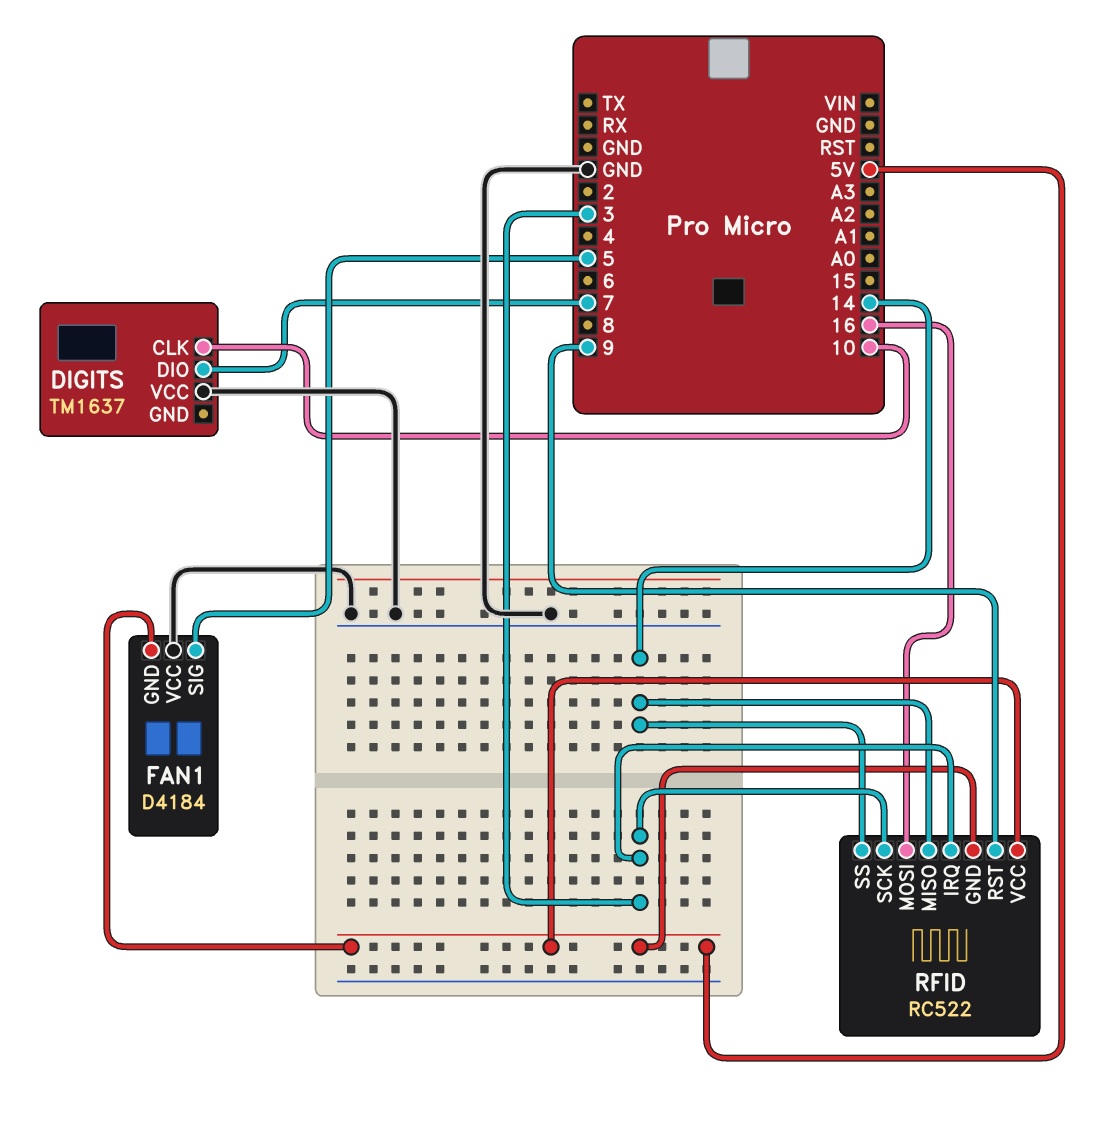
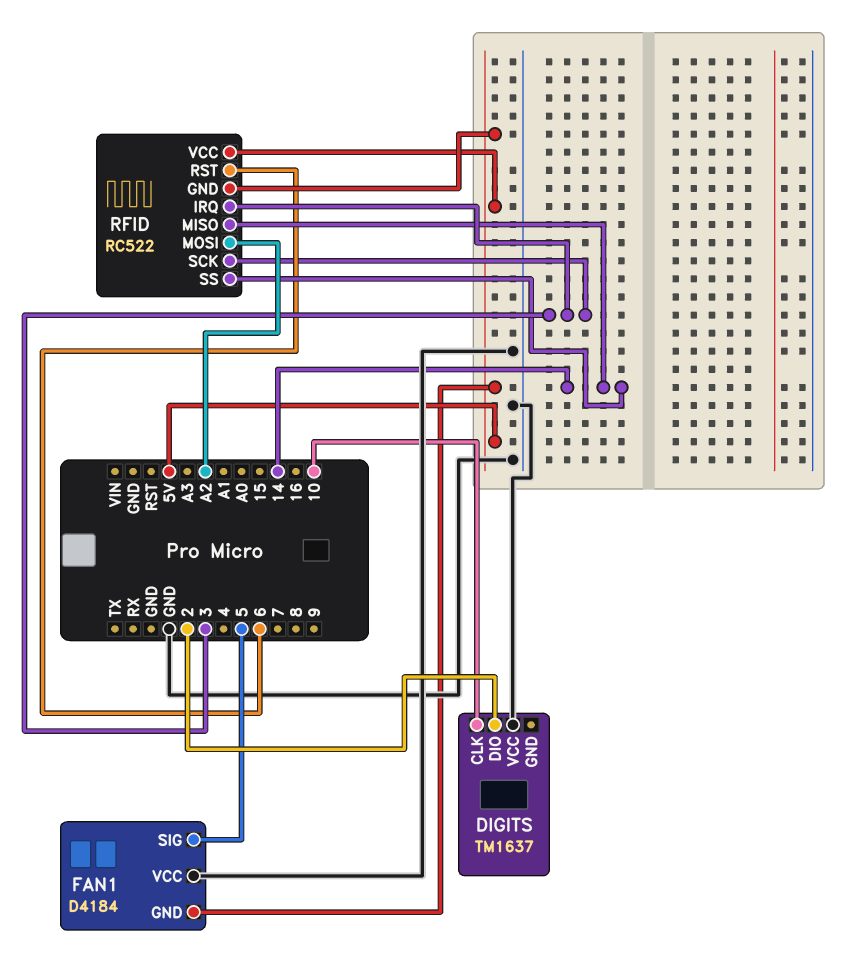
DIGITS pin DIO: 7 -> 2
RFID pin MOSI: 16 -> A2
RFID pin RST: 9 -> 6

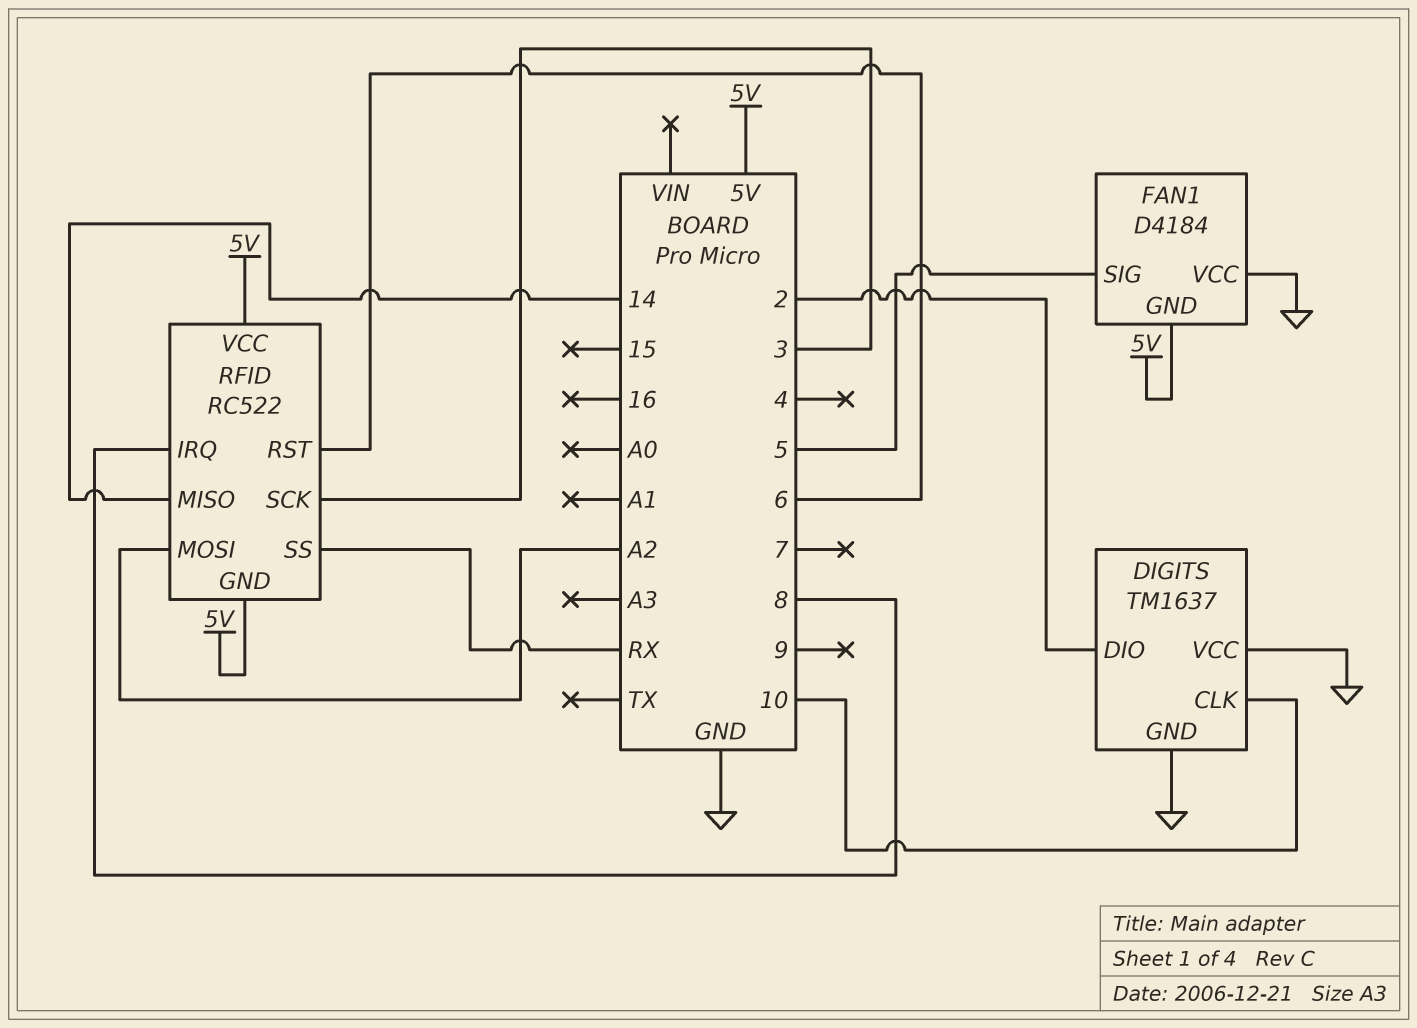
DIGITS pin GND: none -> GND
RFID pin IRQ: 3 -> 8
RFID pin SS: 14 -> RX

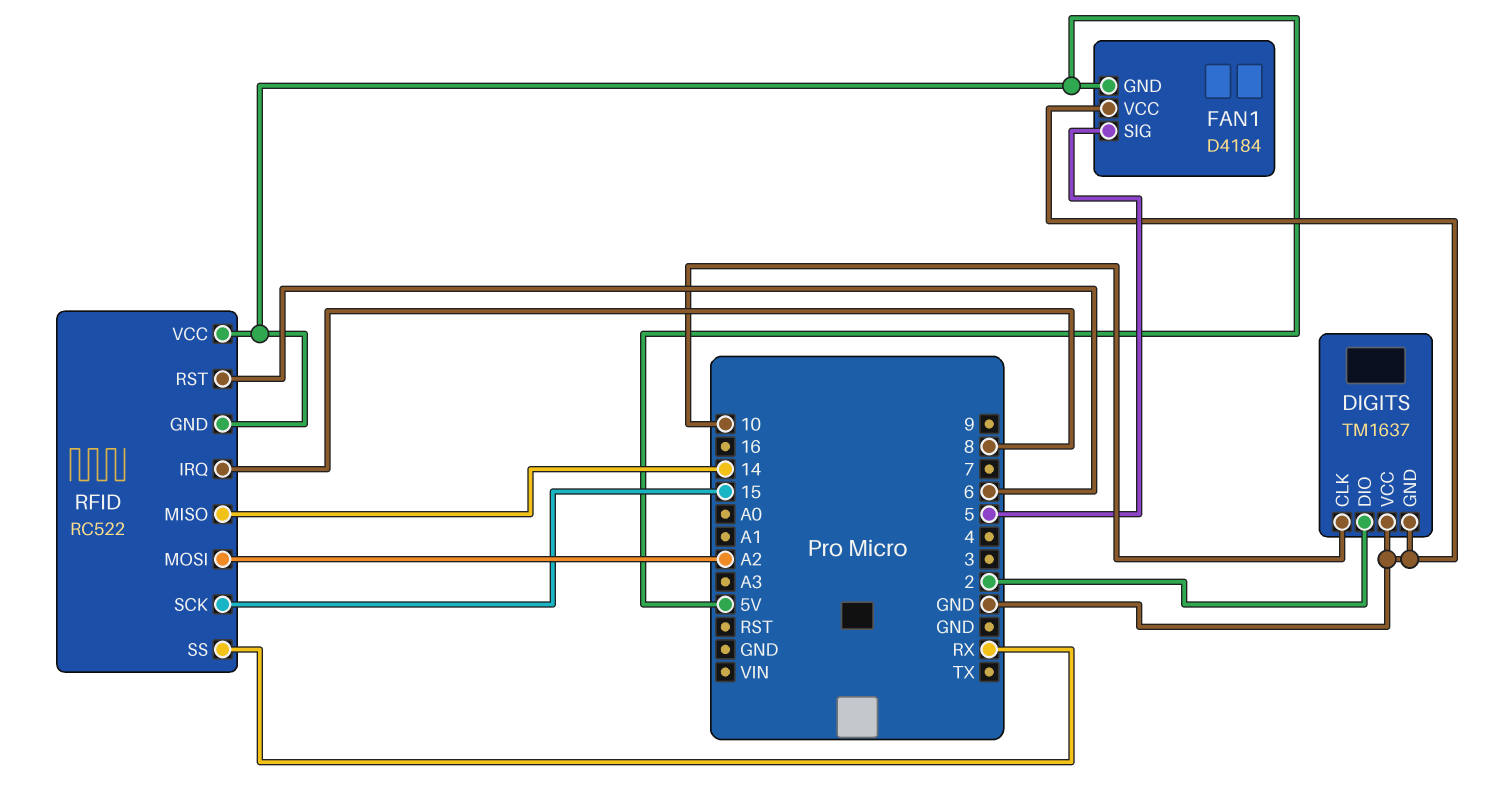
RFID pin SCK: 3 -> 15

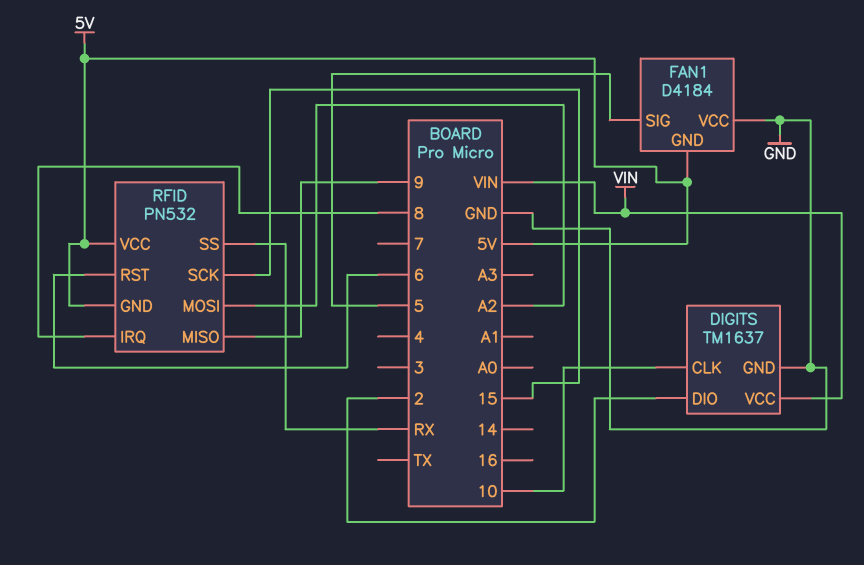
DIGITS pin VCC: GND -> VIN
RFID: RC522 -> PN532
RFID pin MISO: 14 -> 9

